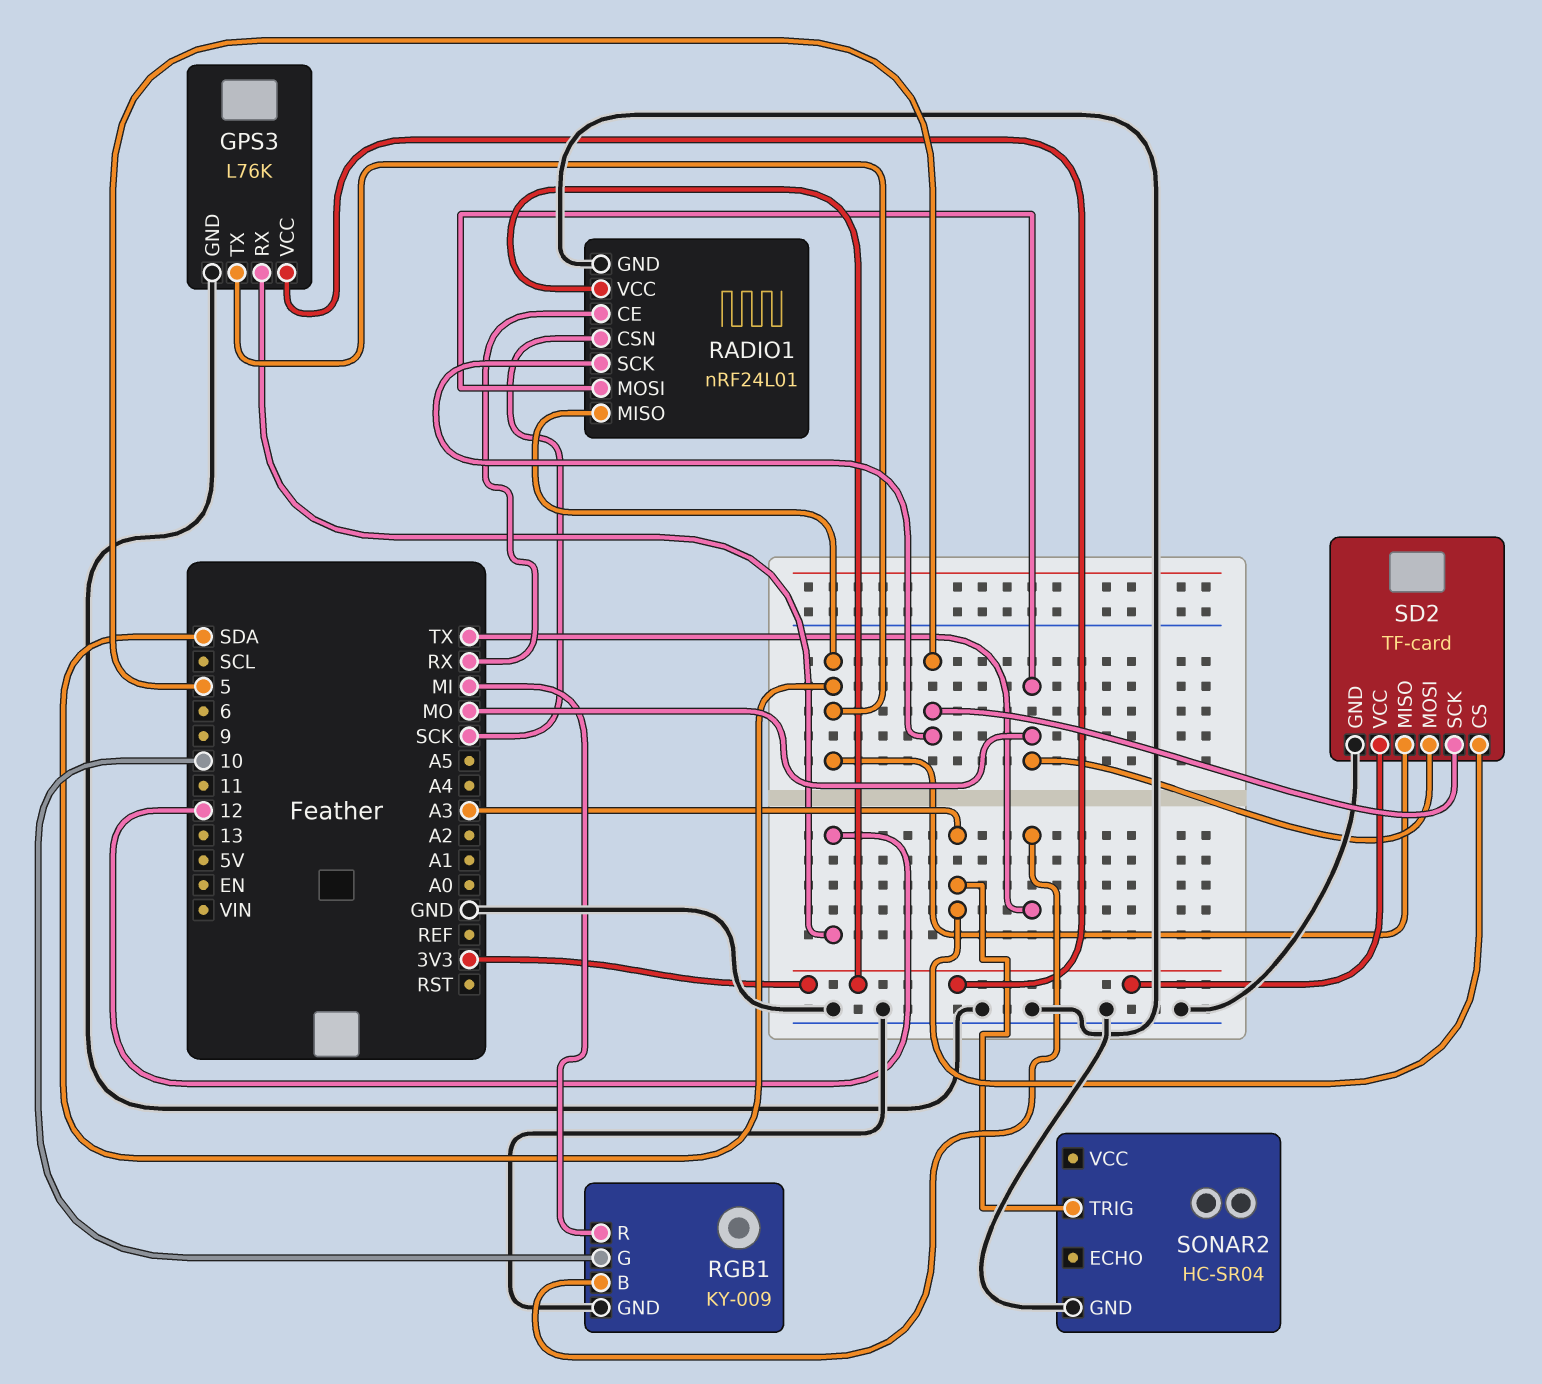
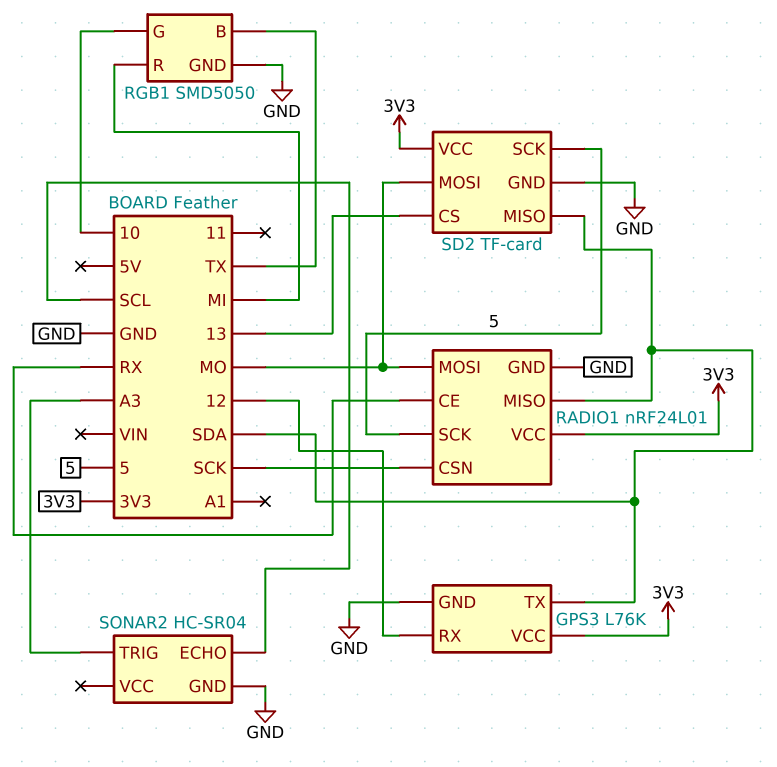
RGB1: KY-009 -> SMD5050
SD2 pin CS: A3 -> 13
SONAR2 pin ECHO: none -> SCL

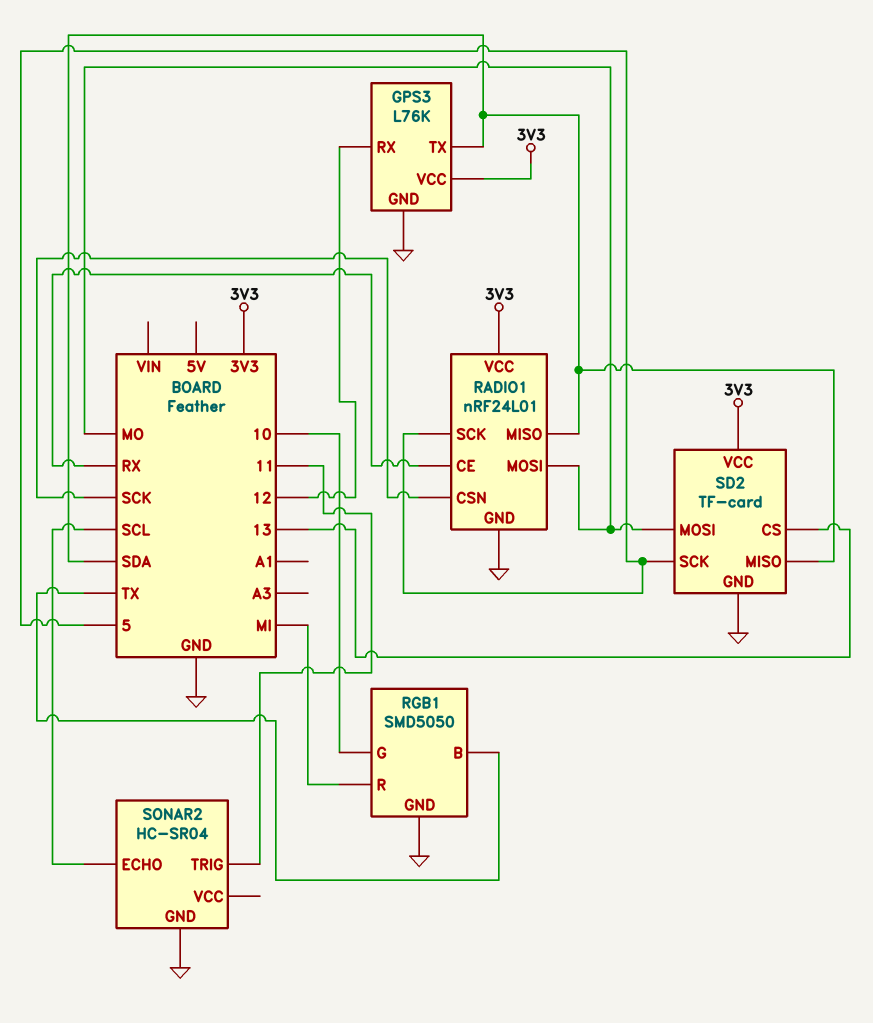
SONAR2 pin TRIG: A3 -> 11

